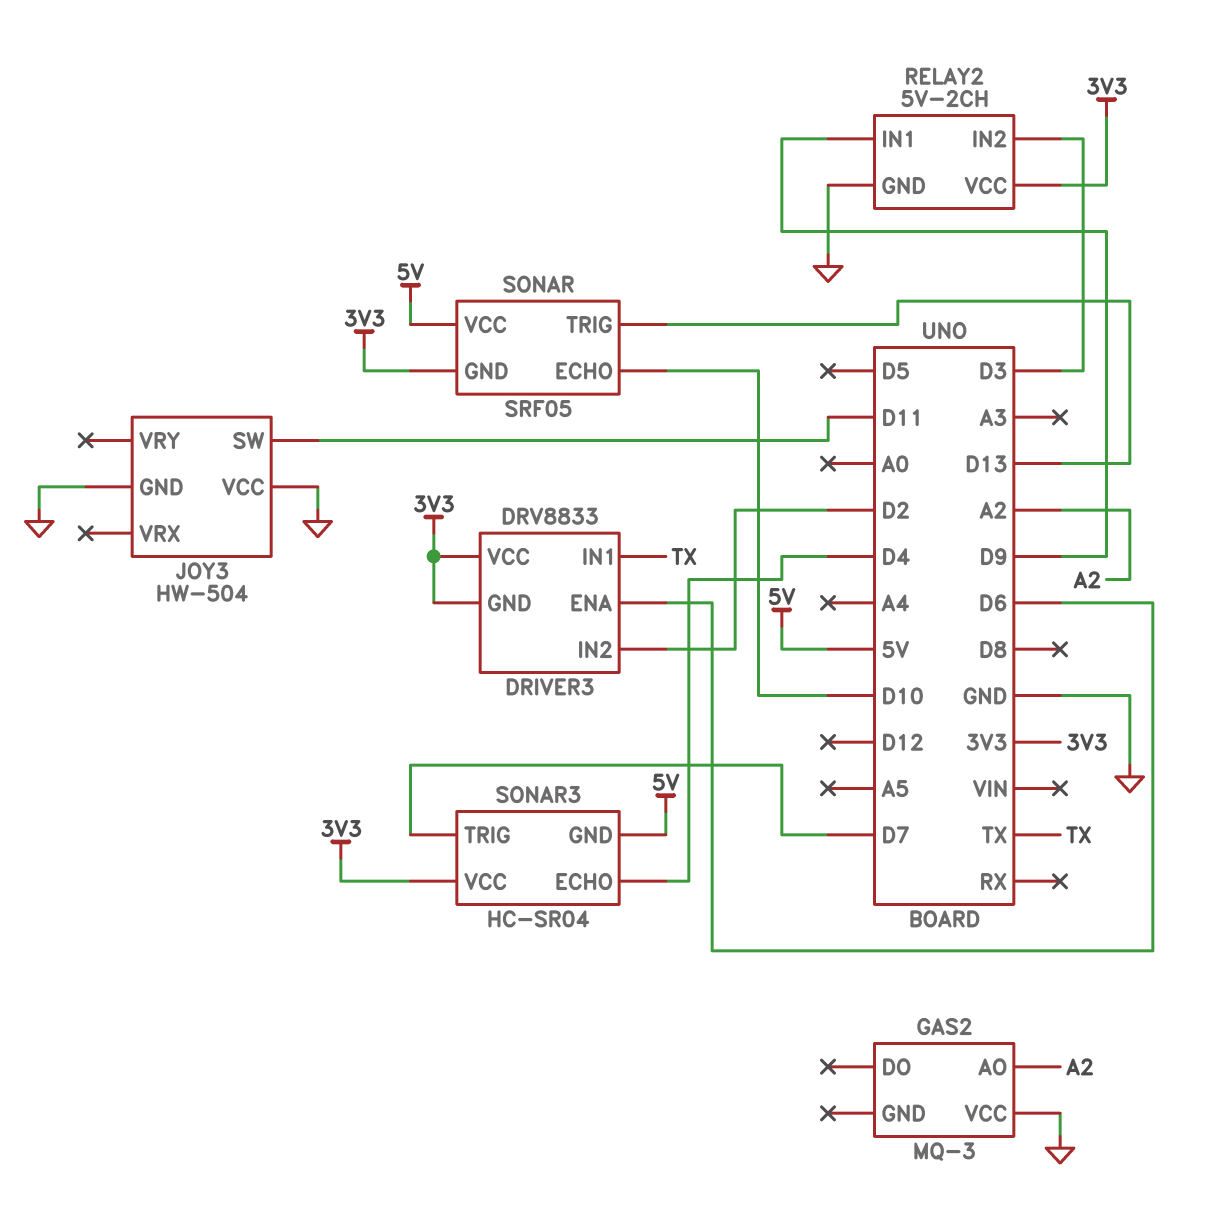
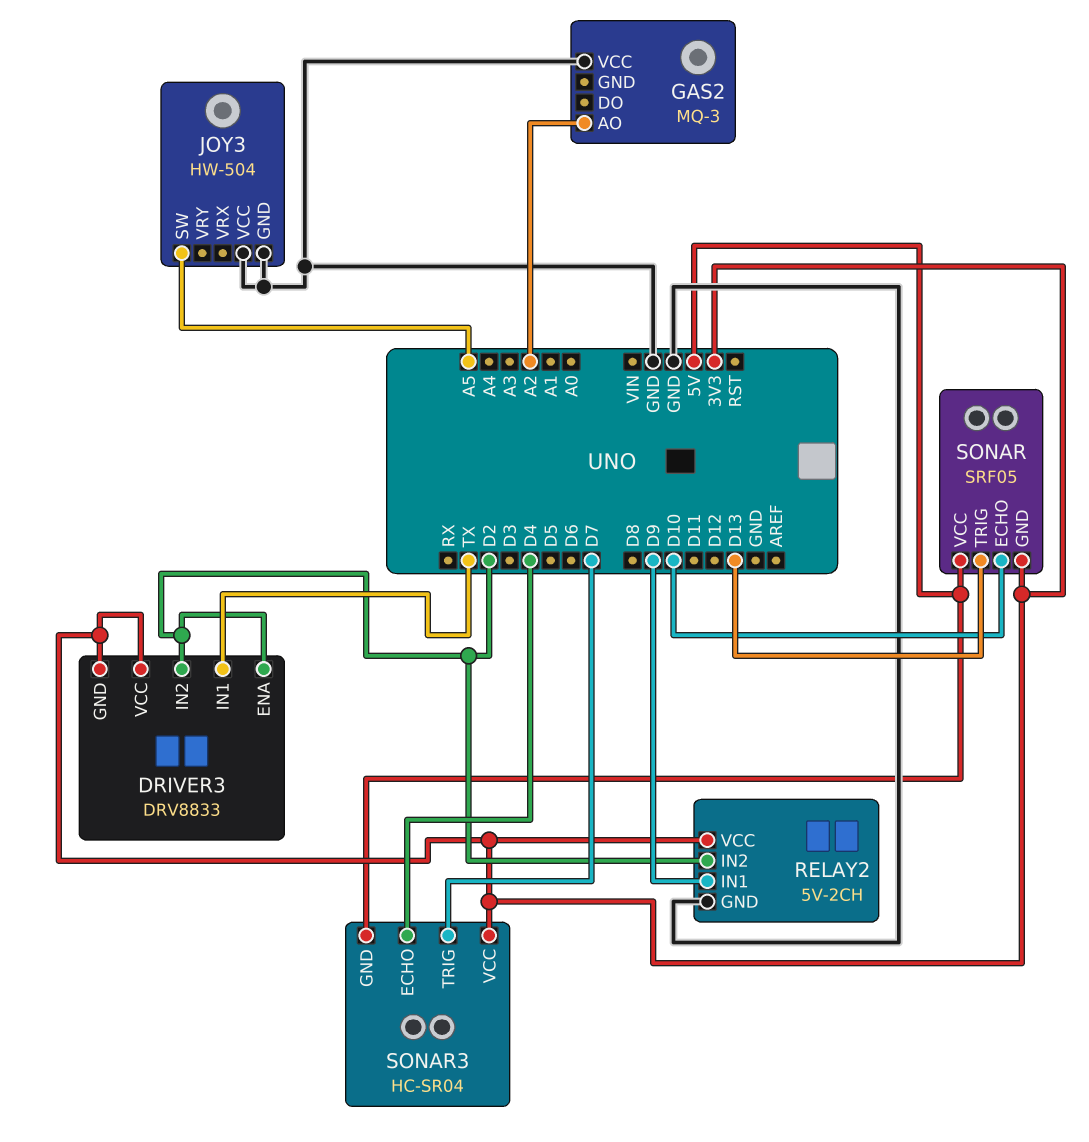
DRIVER3 pin ENA: D6 -> D2
JOY3 pin SW: D11 -> A5
RELAY2 pin IN2: D3 -> D2

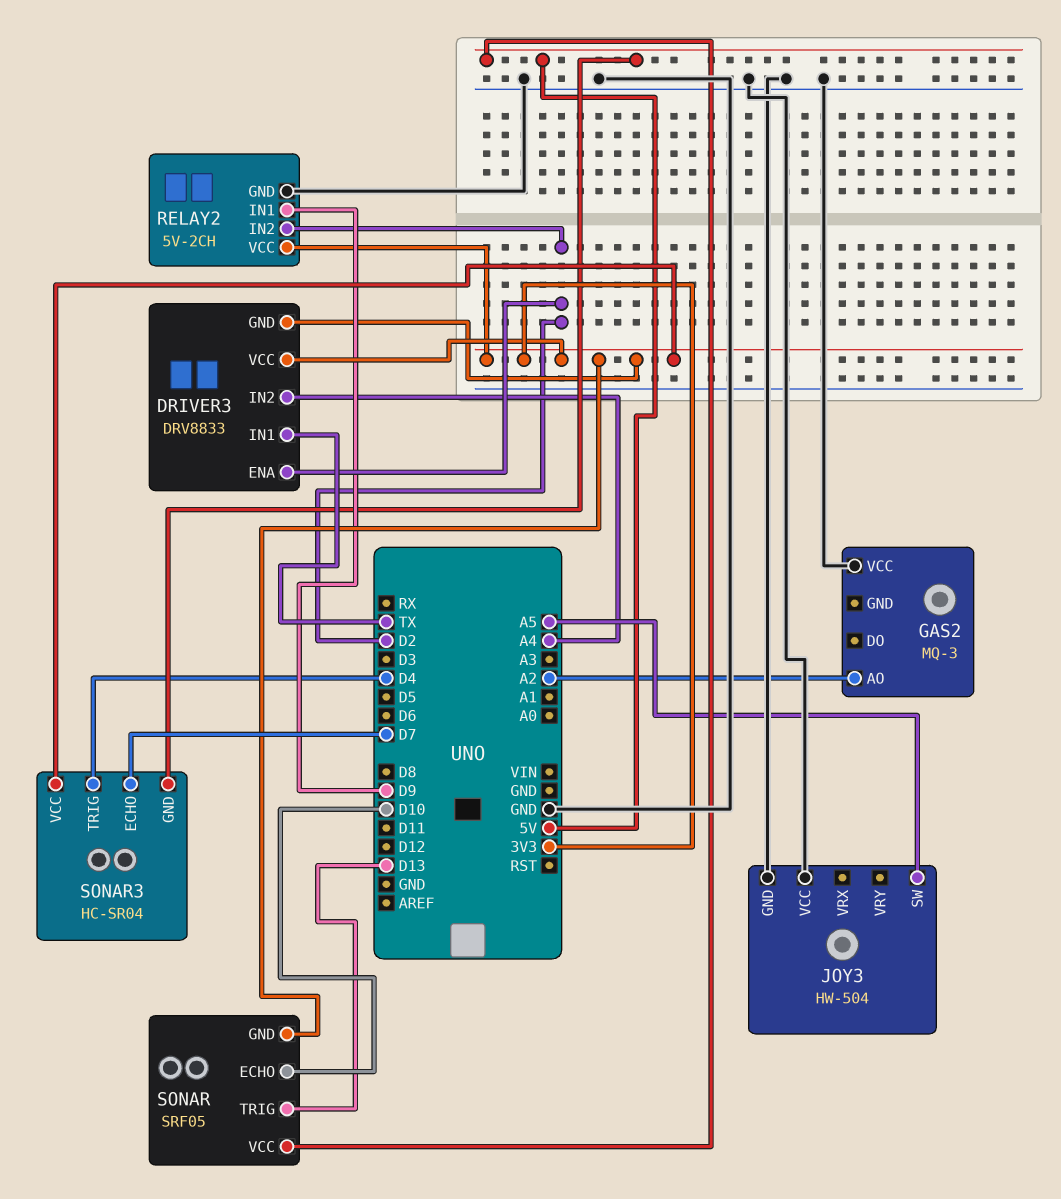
DRIVER3 pin IN2: D2 -> A4
SONAR3 pin ECHO: D4 -> D7
SONAR3 pin TRIG: D7 -> D4

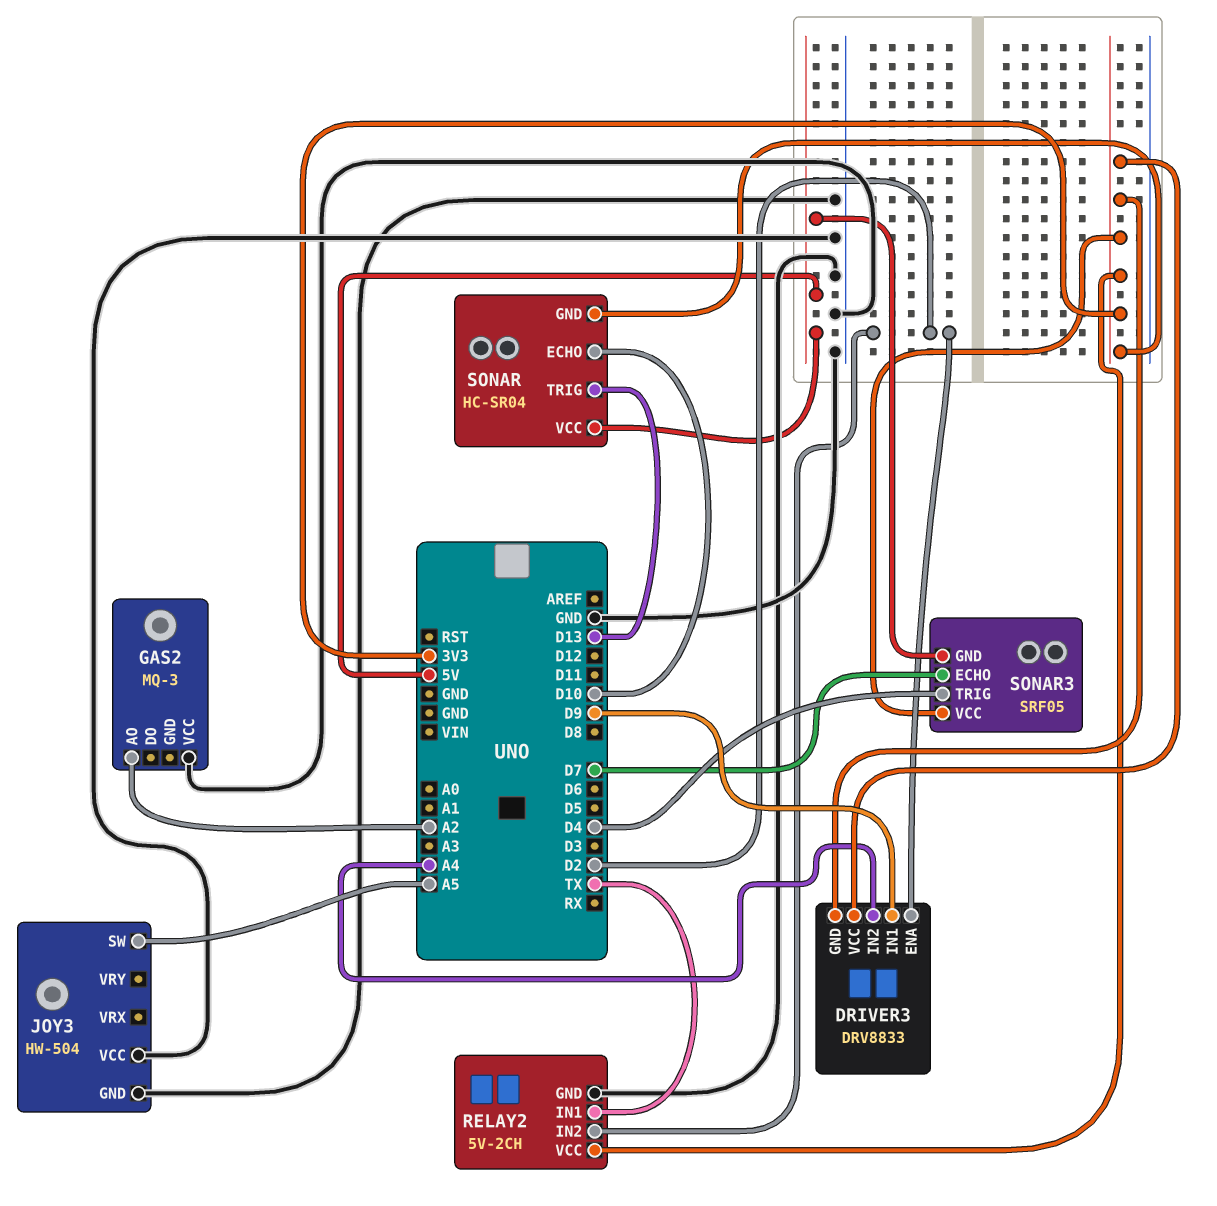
DRIVER3 pin IN1: TX -> D9
RELAY2 pin IN1: D9 -> TX
SONAR: SRF05 -> HC-SR04
SONAR3: HC-SR04 -> SRF05

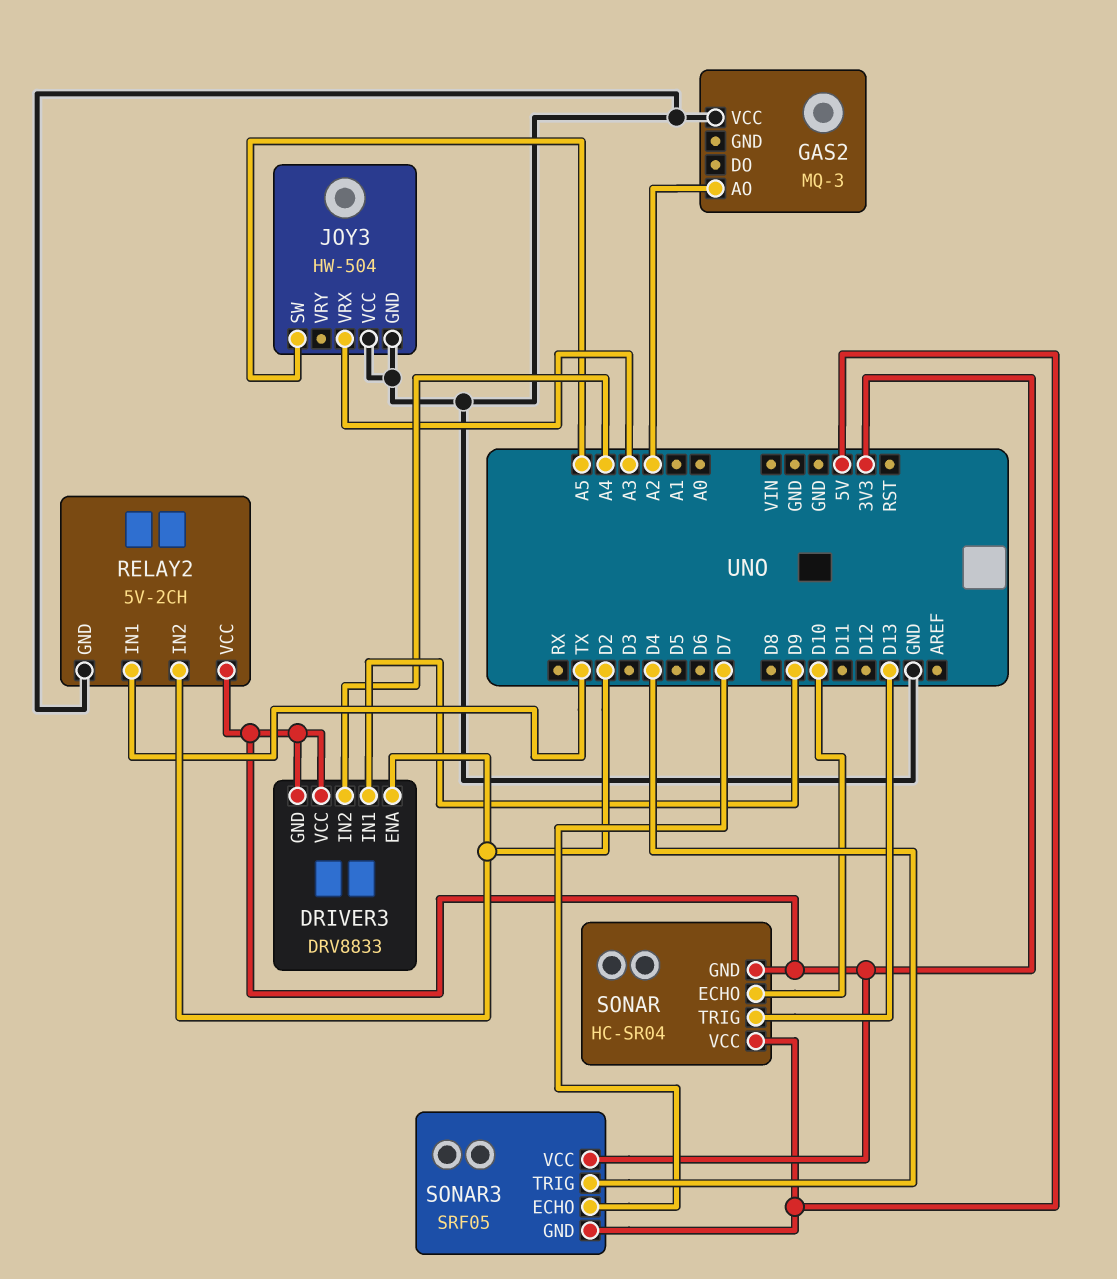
JOY3 pin VRX: none -> A3

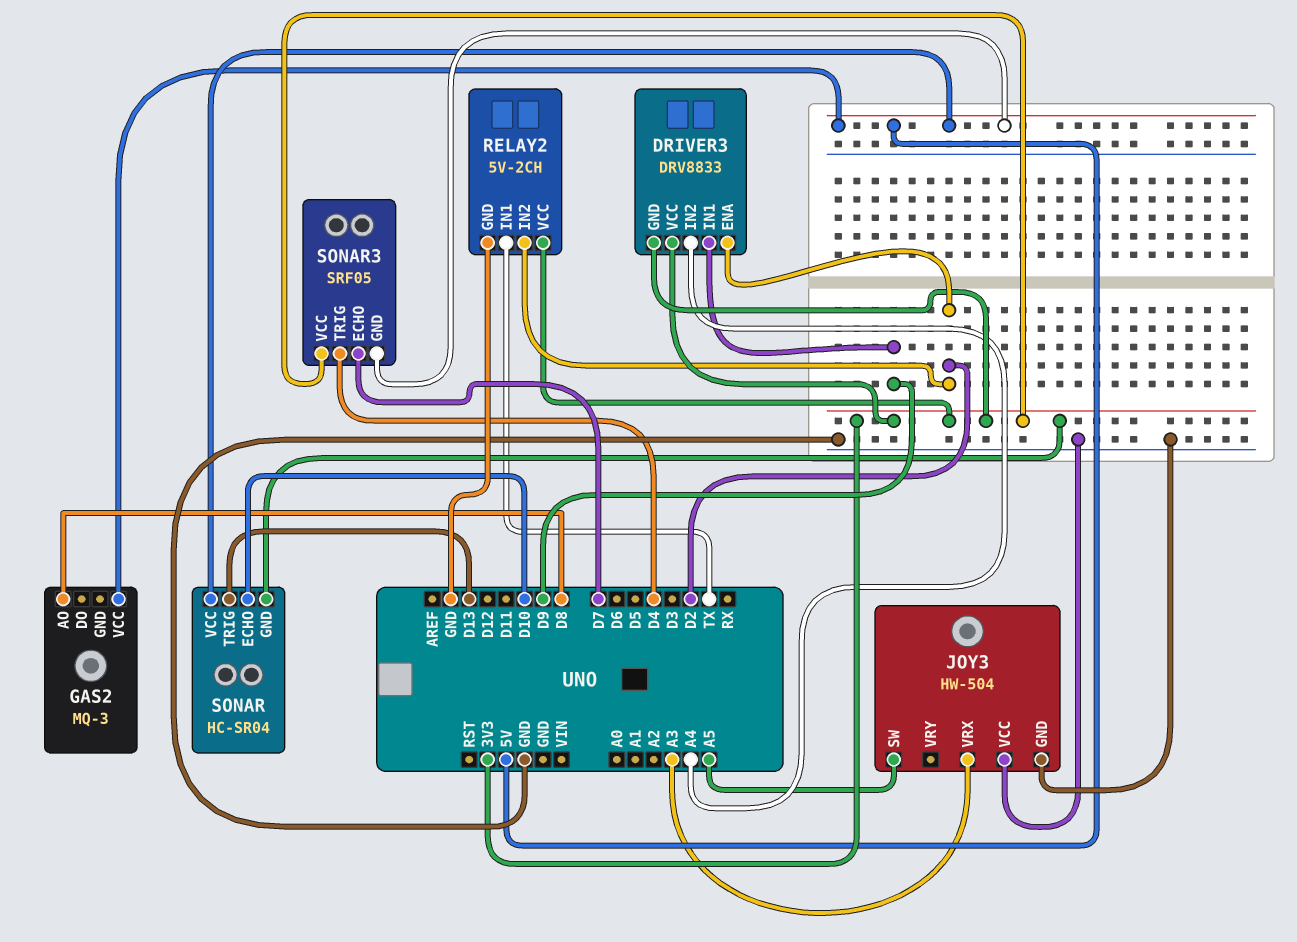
GAS2 pin AO: A2 -> D8
GAS2 pin VCC: GND -> 5V

